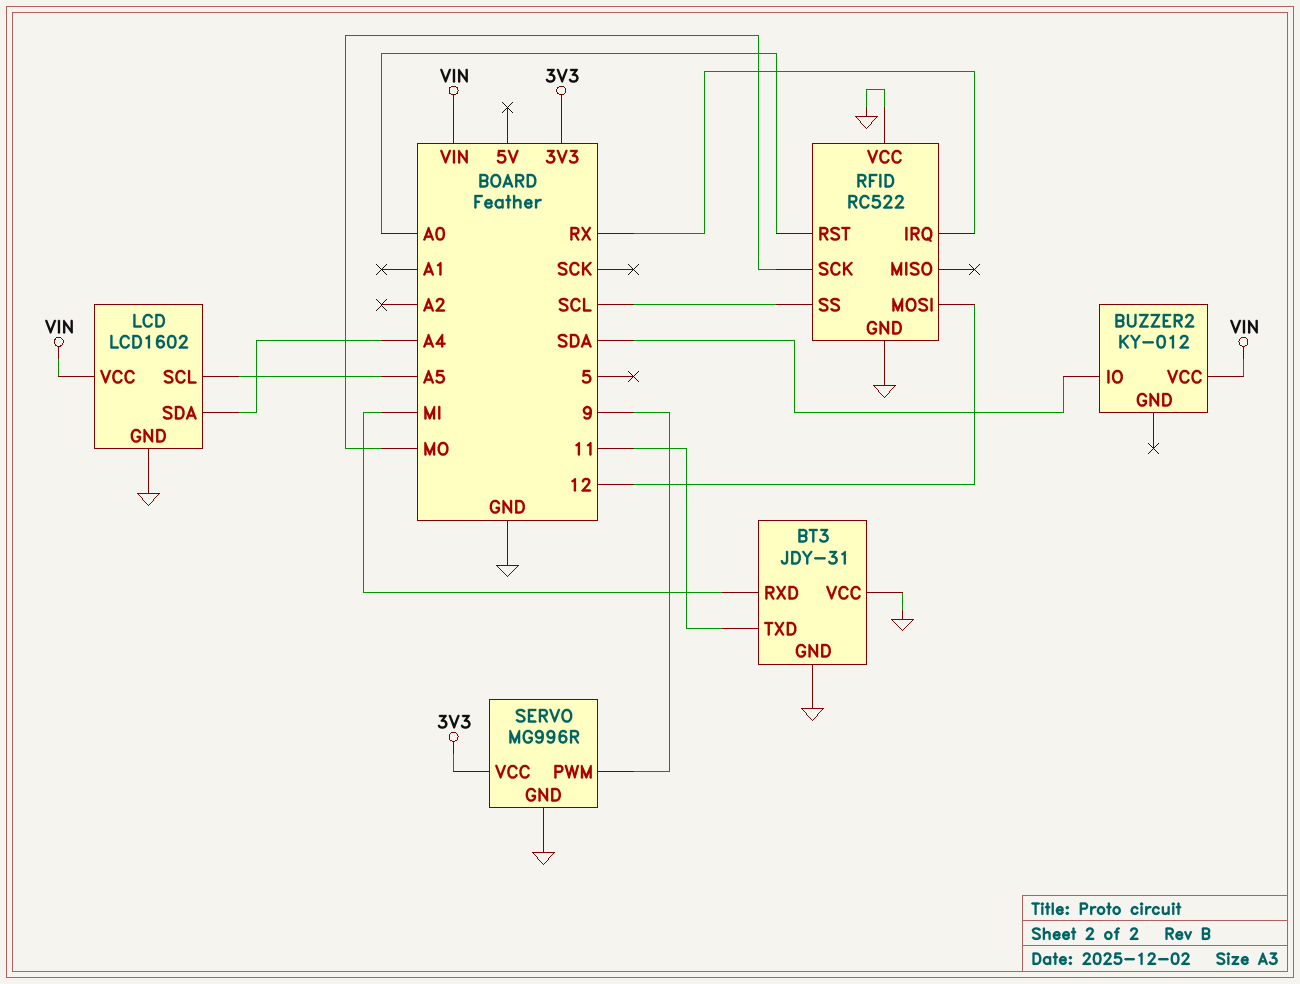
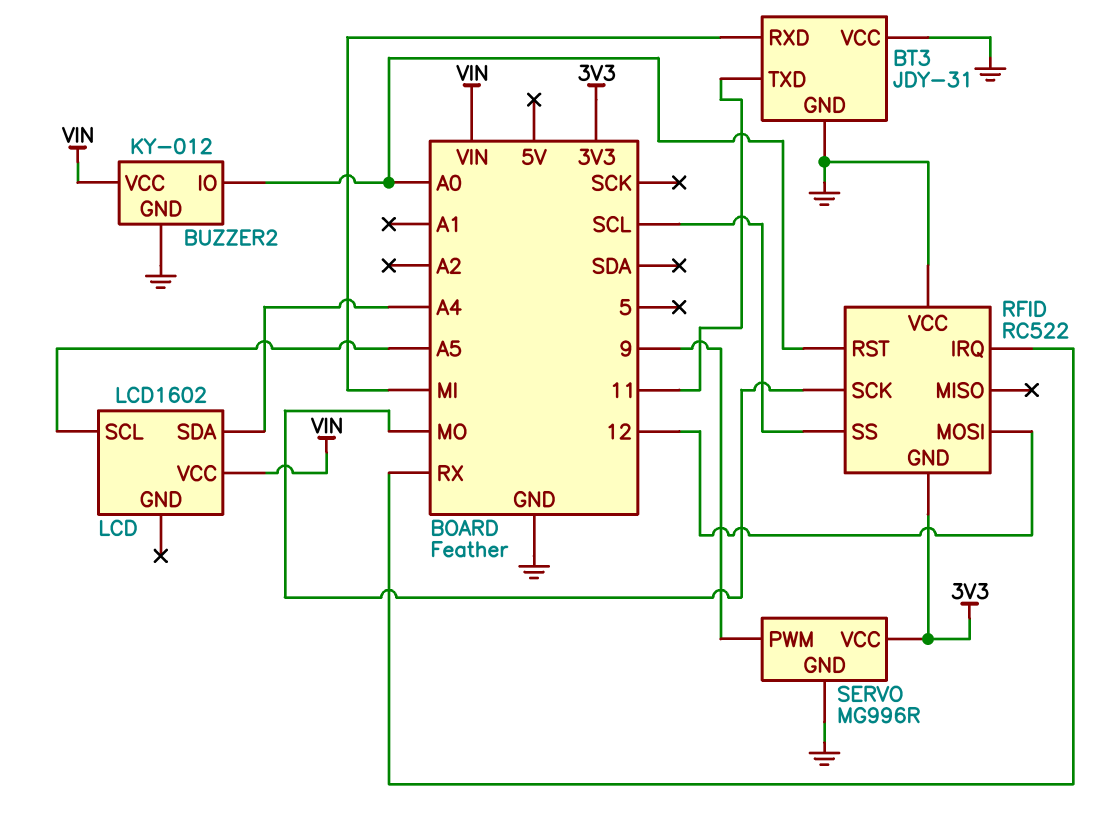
BUZZER2 pin GND: none -> GND
BUZZER2 pin IO: SDA -> A0
LCD pin GND: GND -> none
RFID pin GND: GND -> 3V3

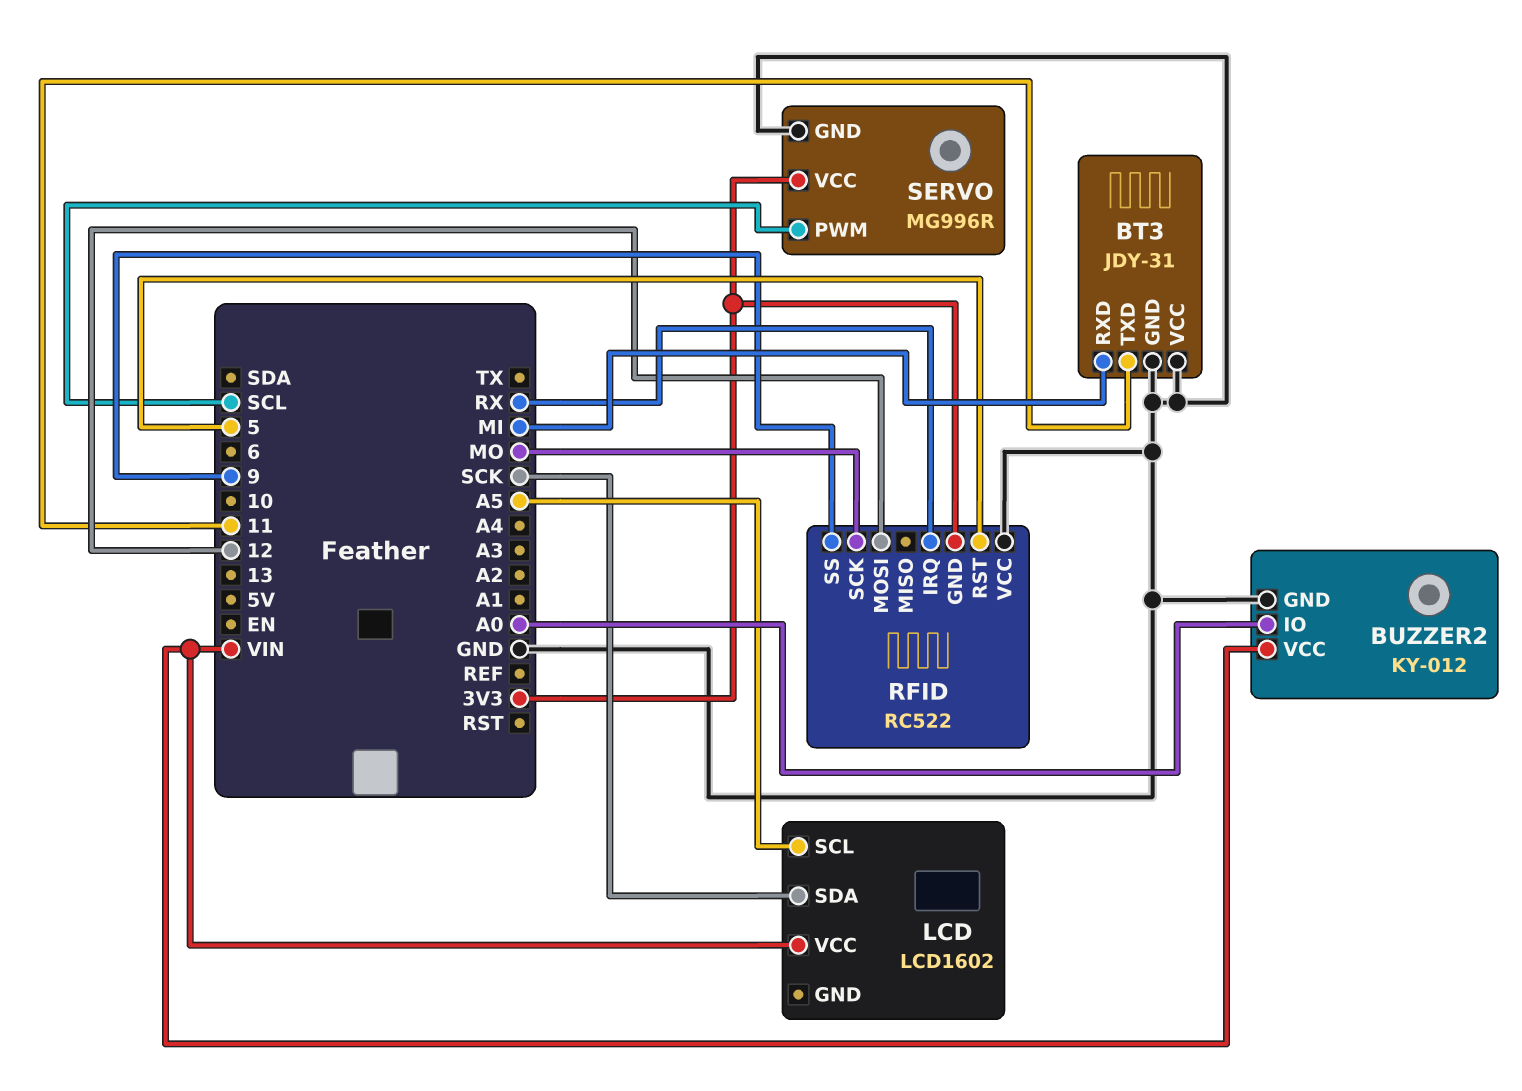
LCD pin SDA: A4 -> SCK
RFID pin RST: A0 -> 5
RFID pin SS: SCL -> 9
SERVO pin PWM: 9 -> SCL

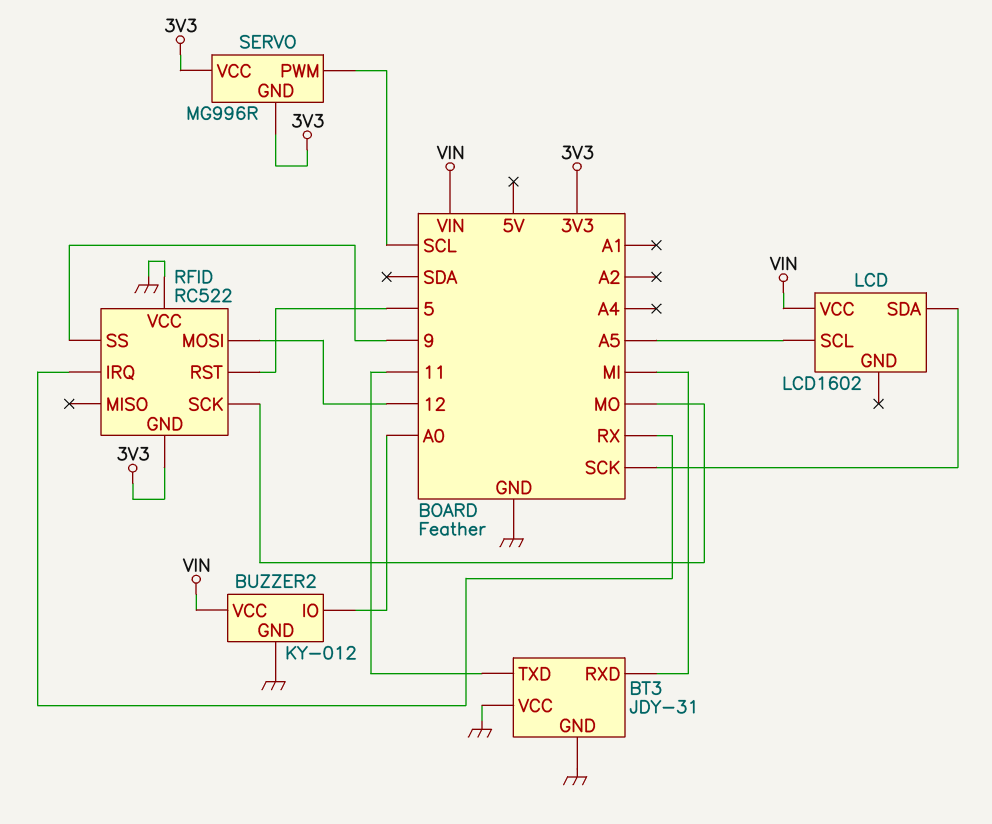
SERVO pin GND: GND -> 3V3

